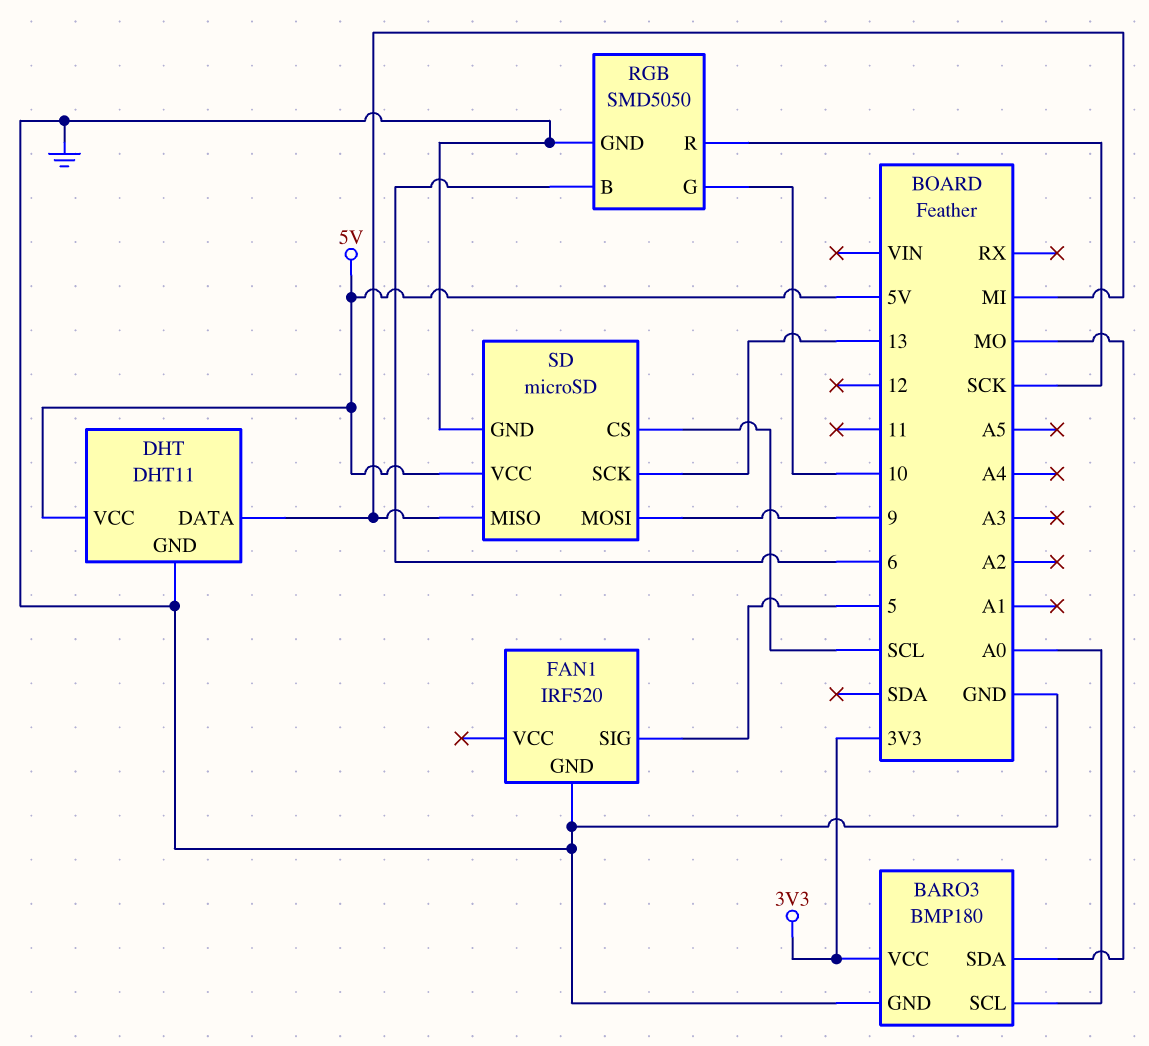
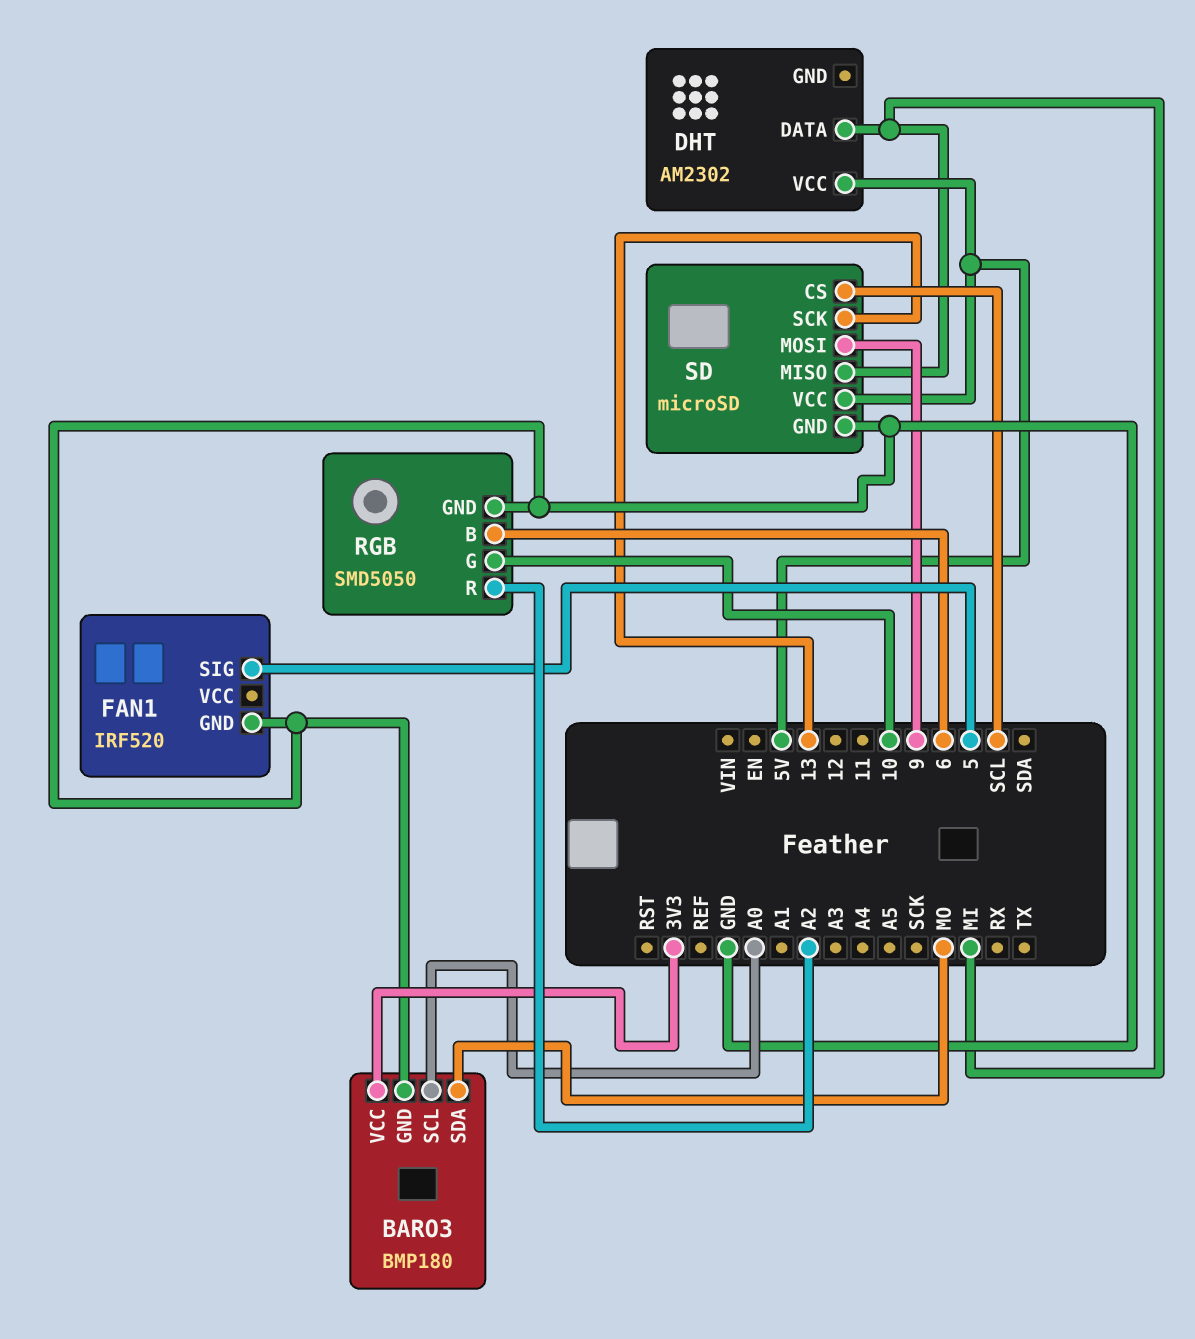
DHT: DHT11 -> AM2302
DHT pin GND: GND -> none
RGB pin R: SCK -> A2

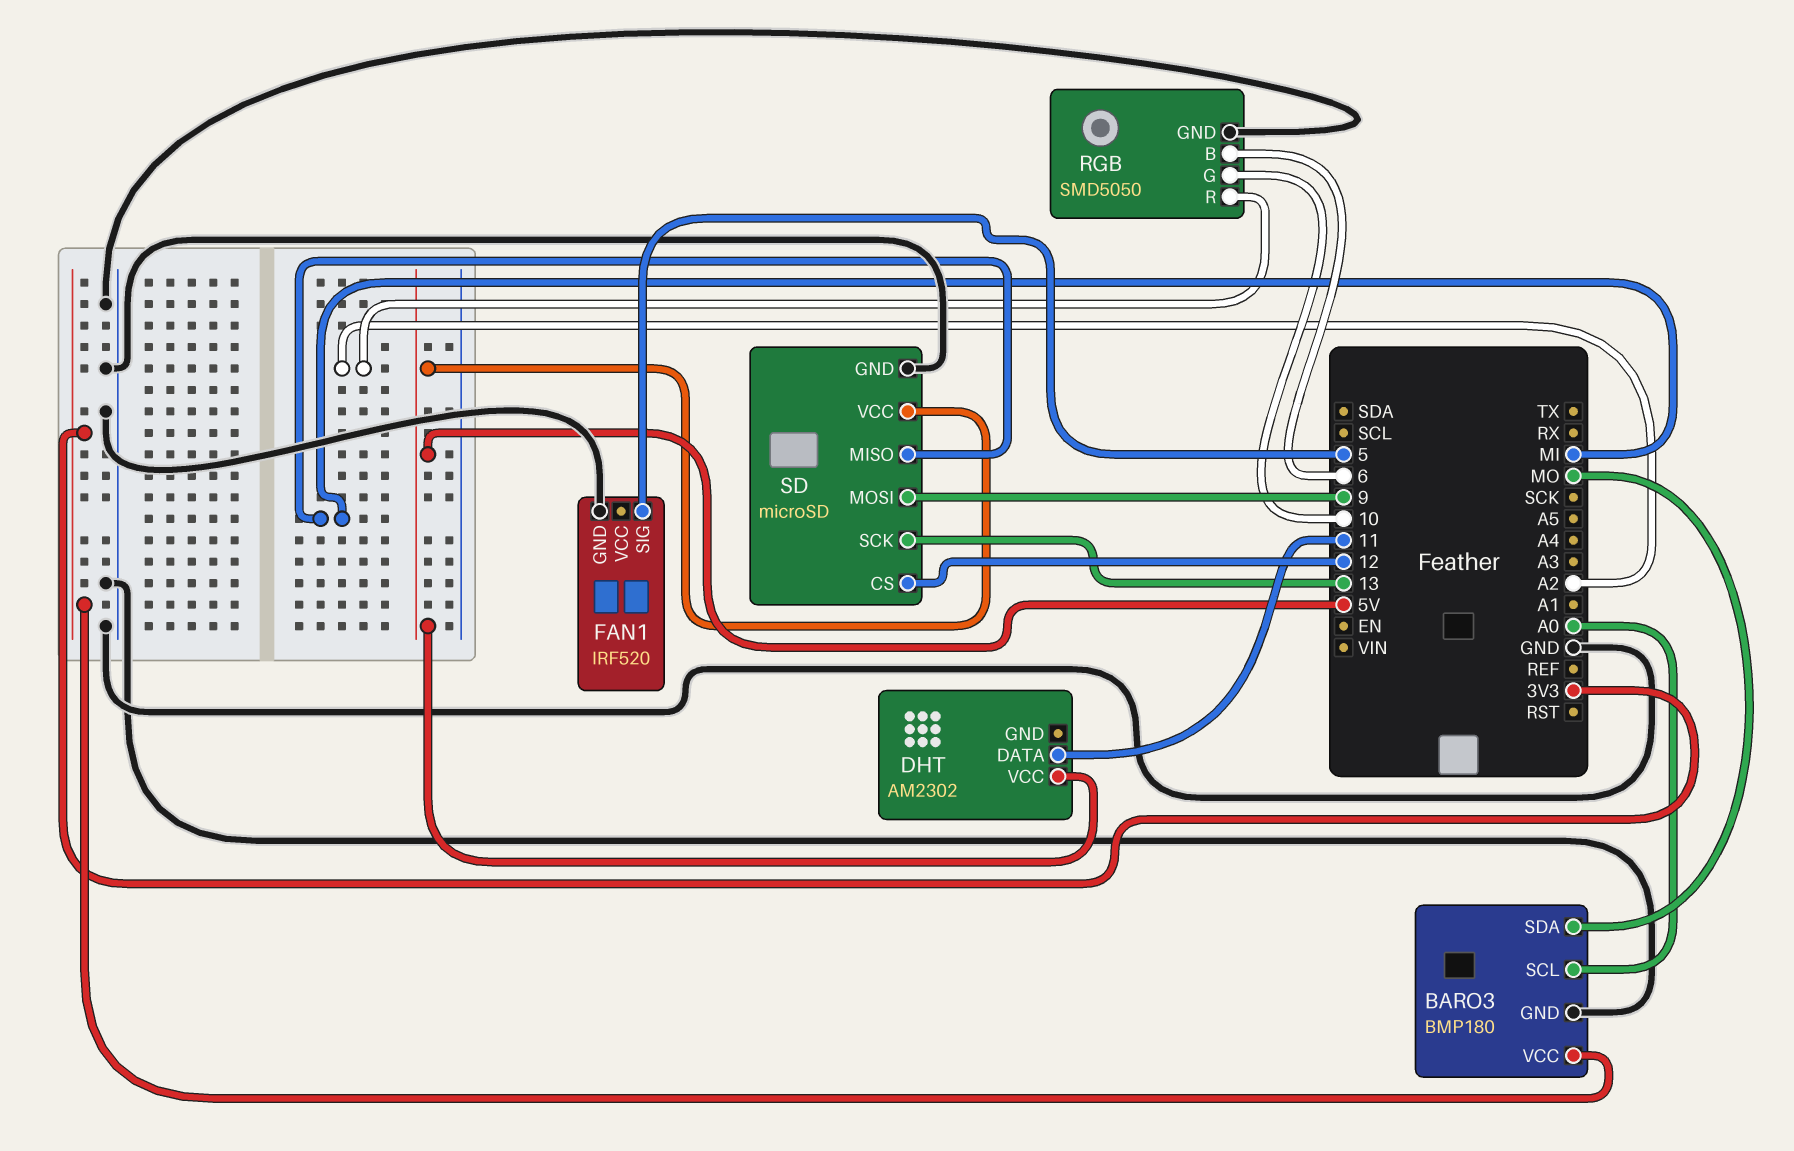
DHT pin DATA: MI -> 11
SD pin CS: SCL -> 12

